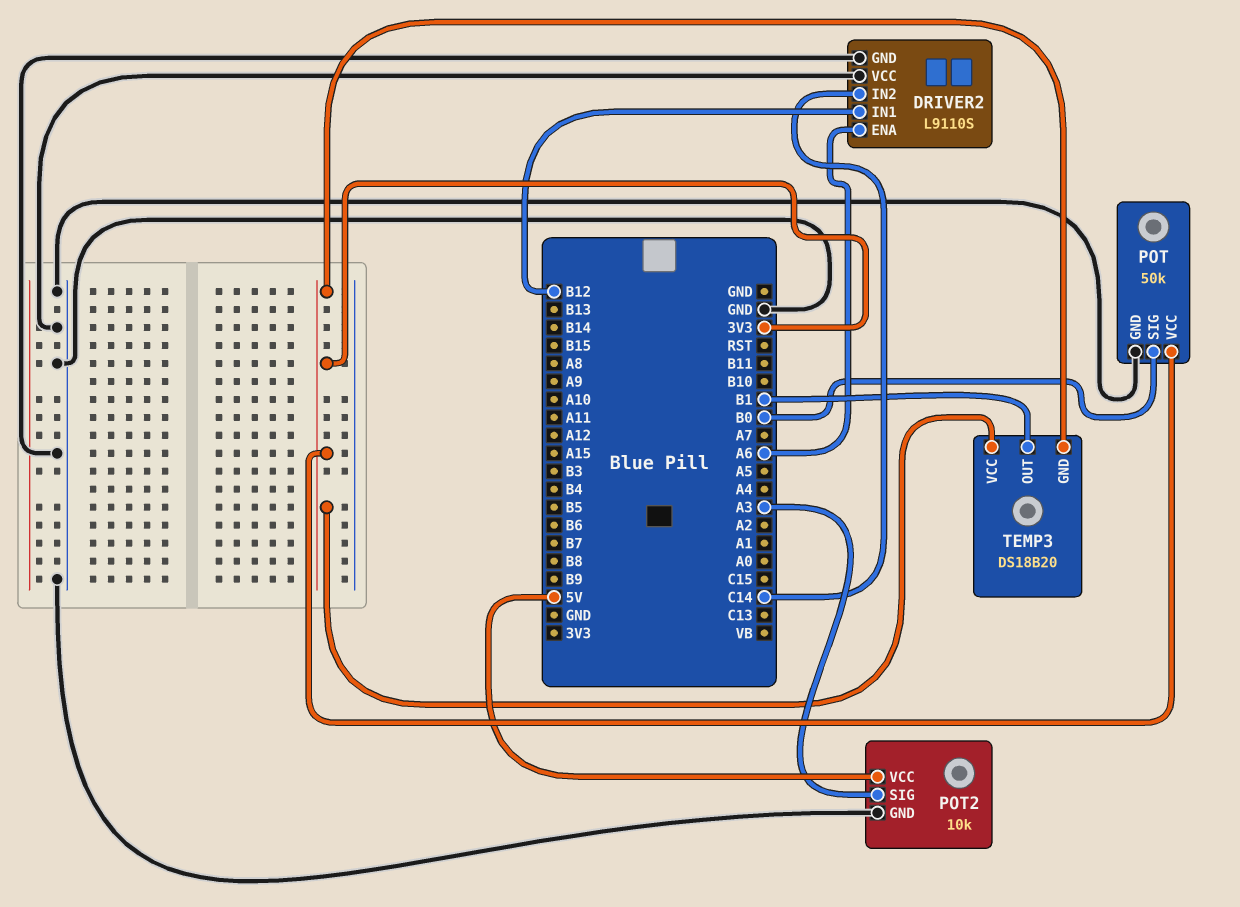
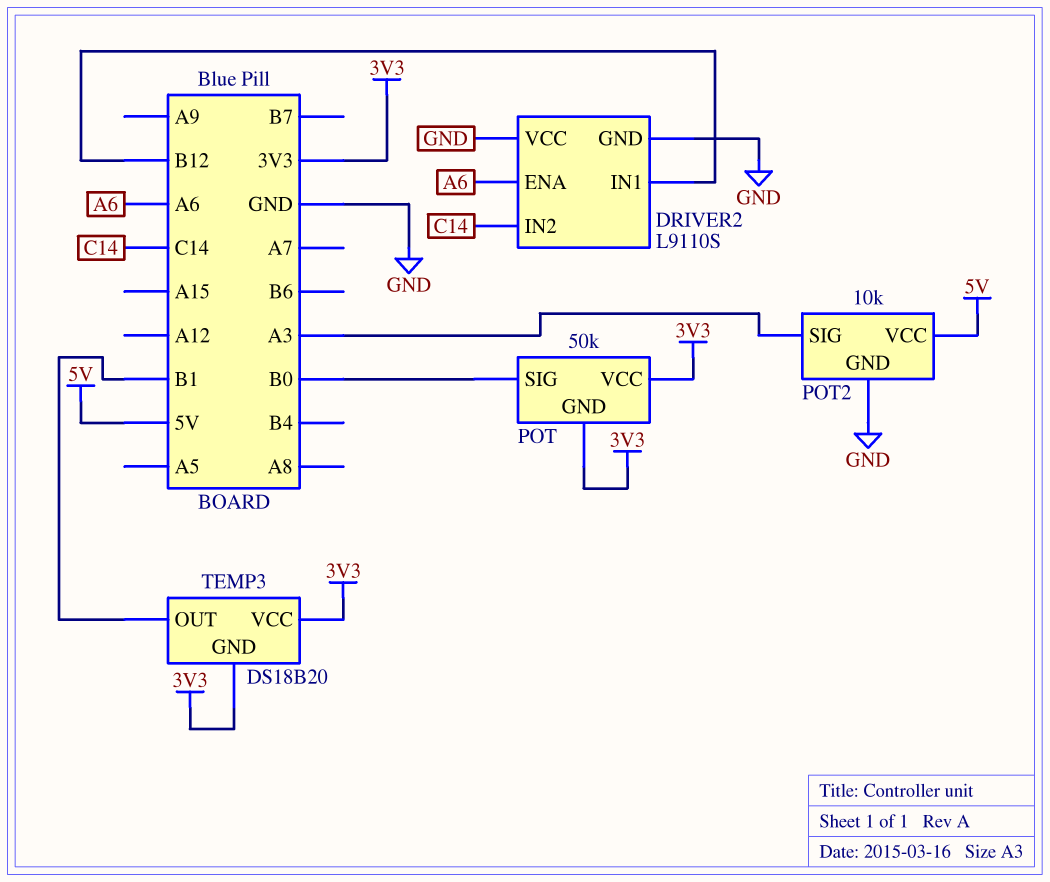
POT pin GND: GND -> 3V3

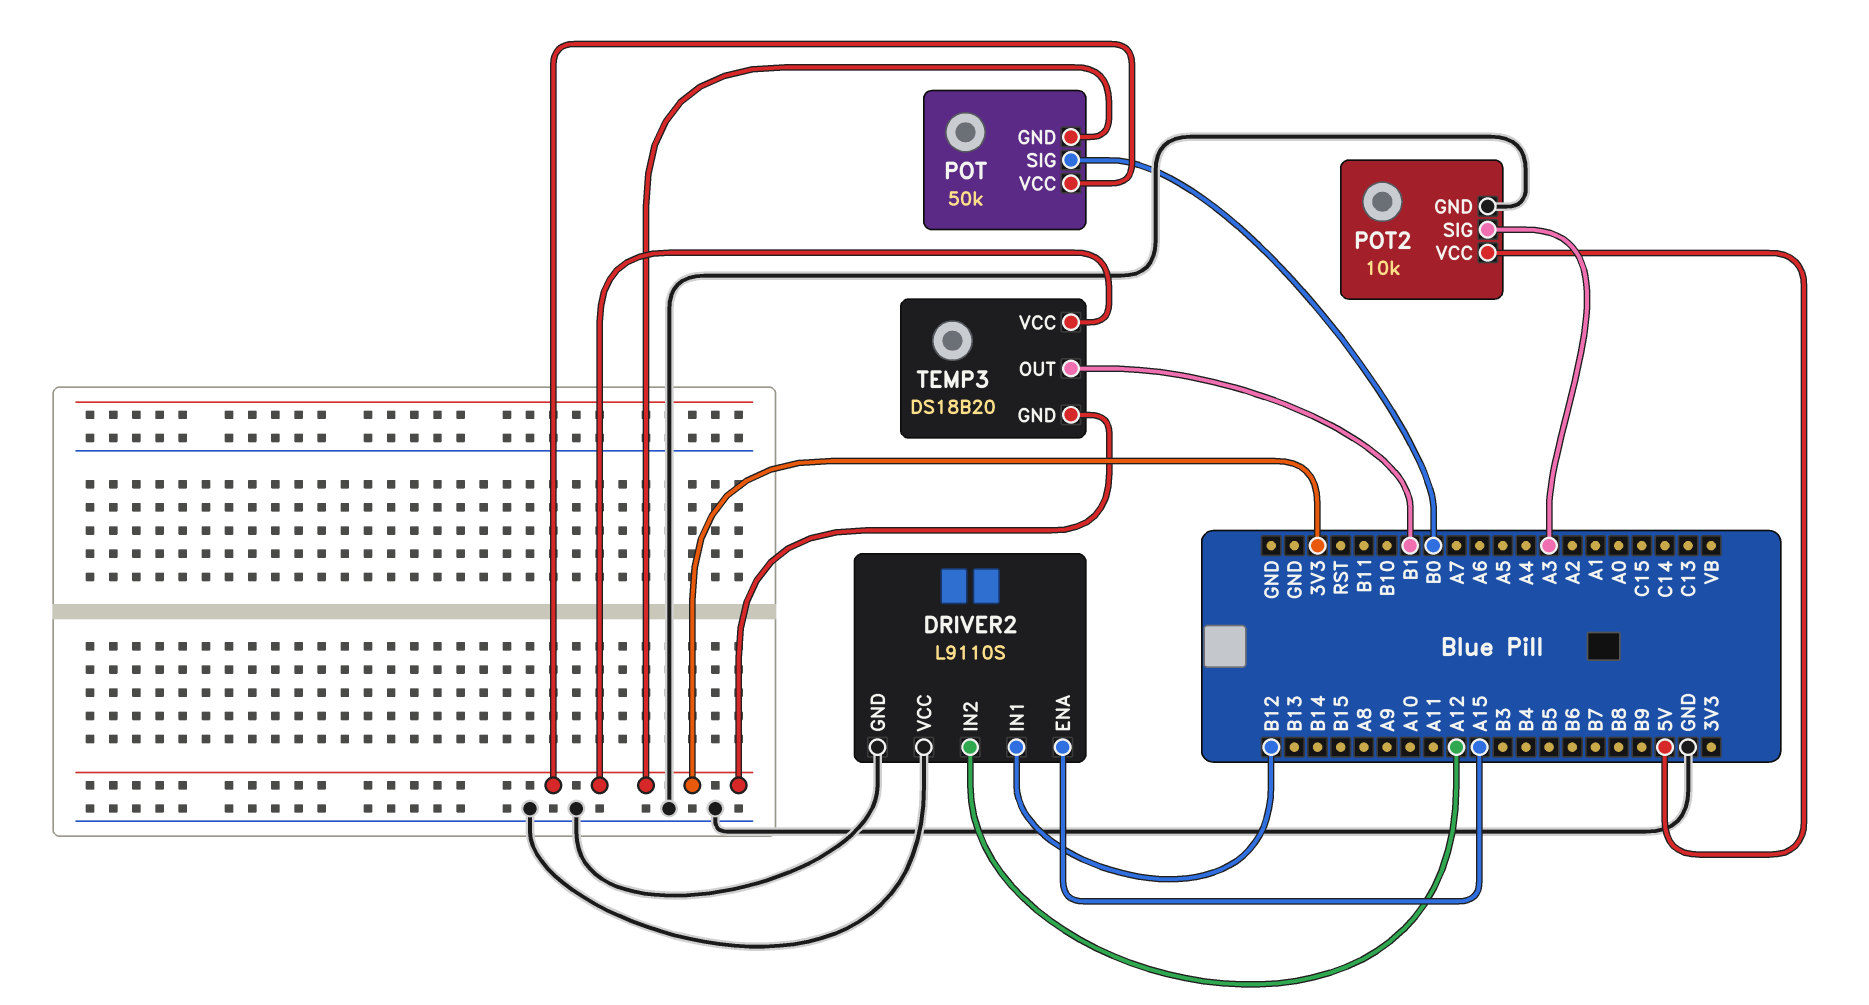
DRIVER2 pin ENA: A6 -> A15
DRIVER2 pin IN2: C14 -> A12

